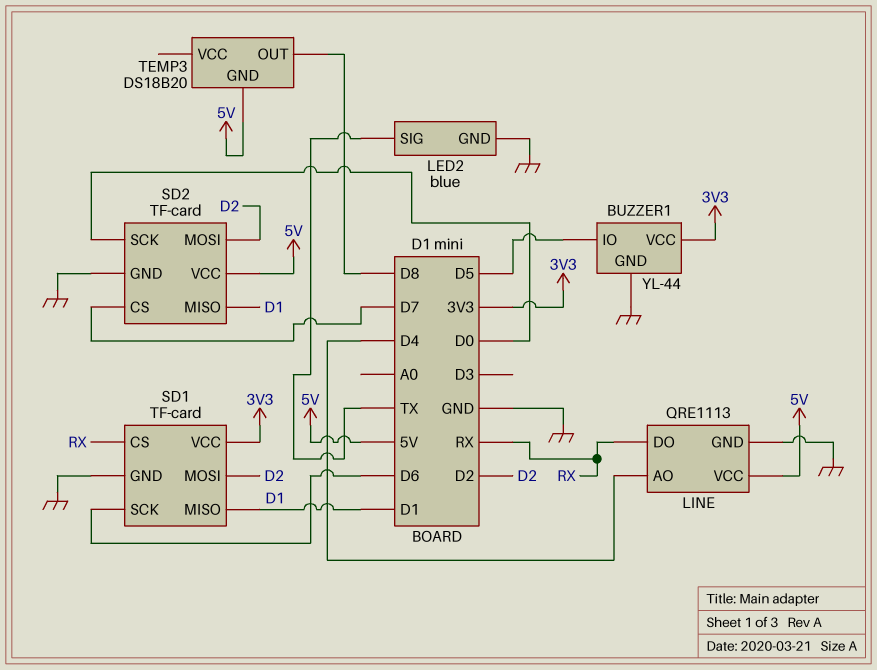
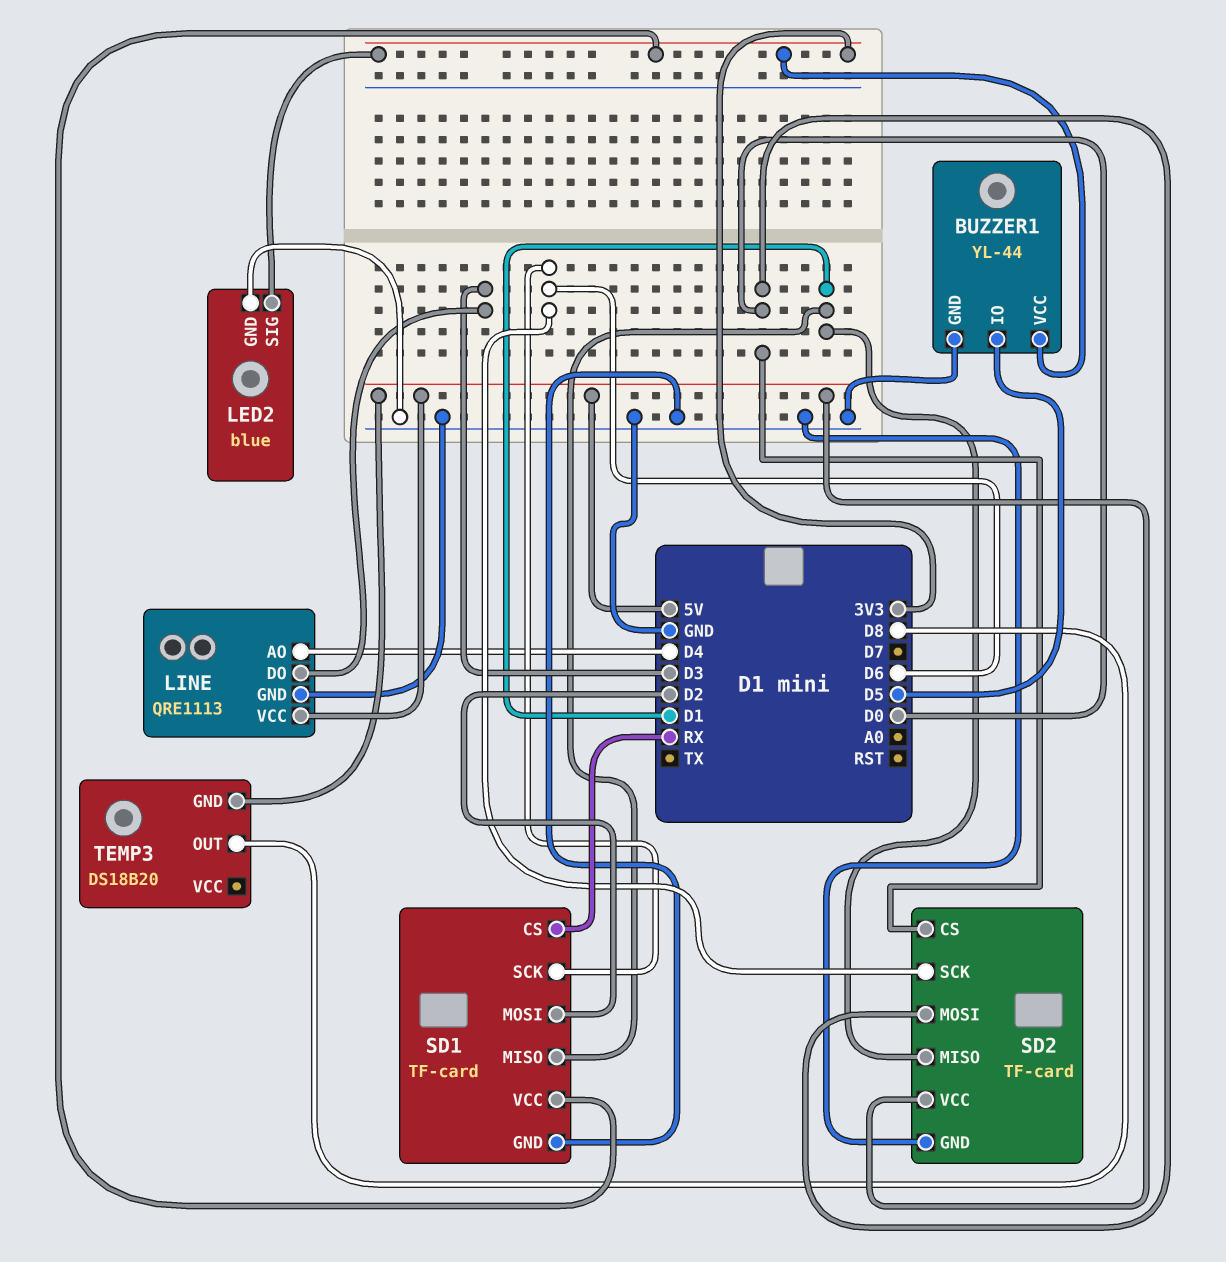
LED2 pin SIG: TX -> 3V3
LINE pin DO: RX -> D3
SD2 pin CS: D7 -> D0
SD2 pin MOSI: D2 -> D0
SD2 pin SCK: D0 -> D6

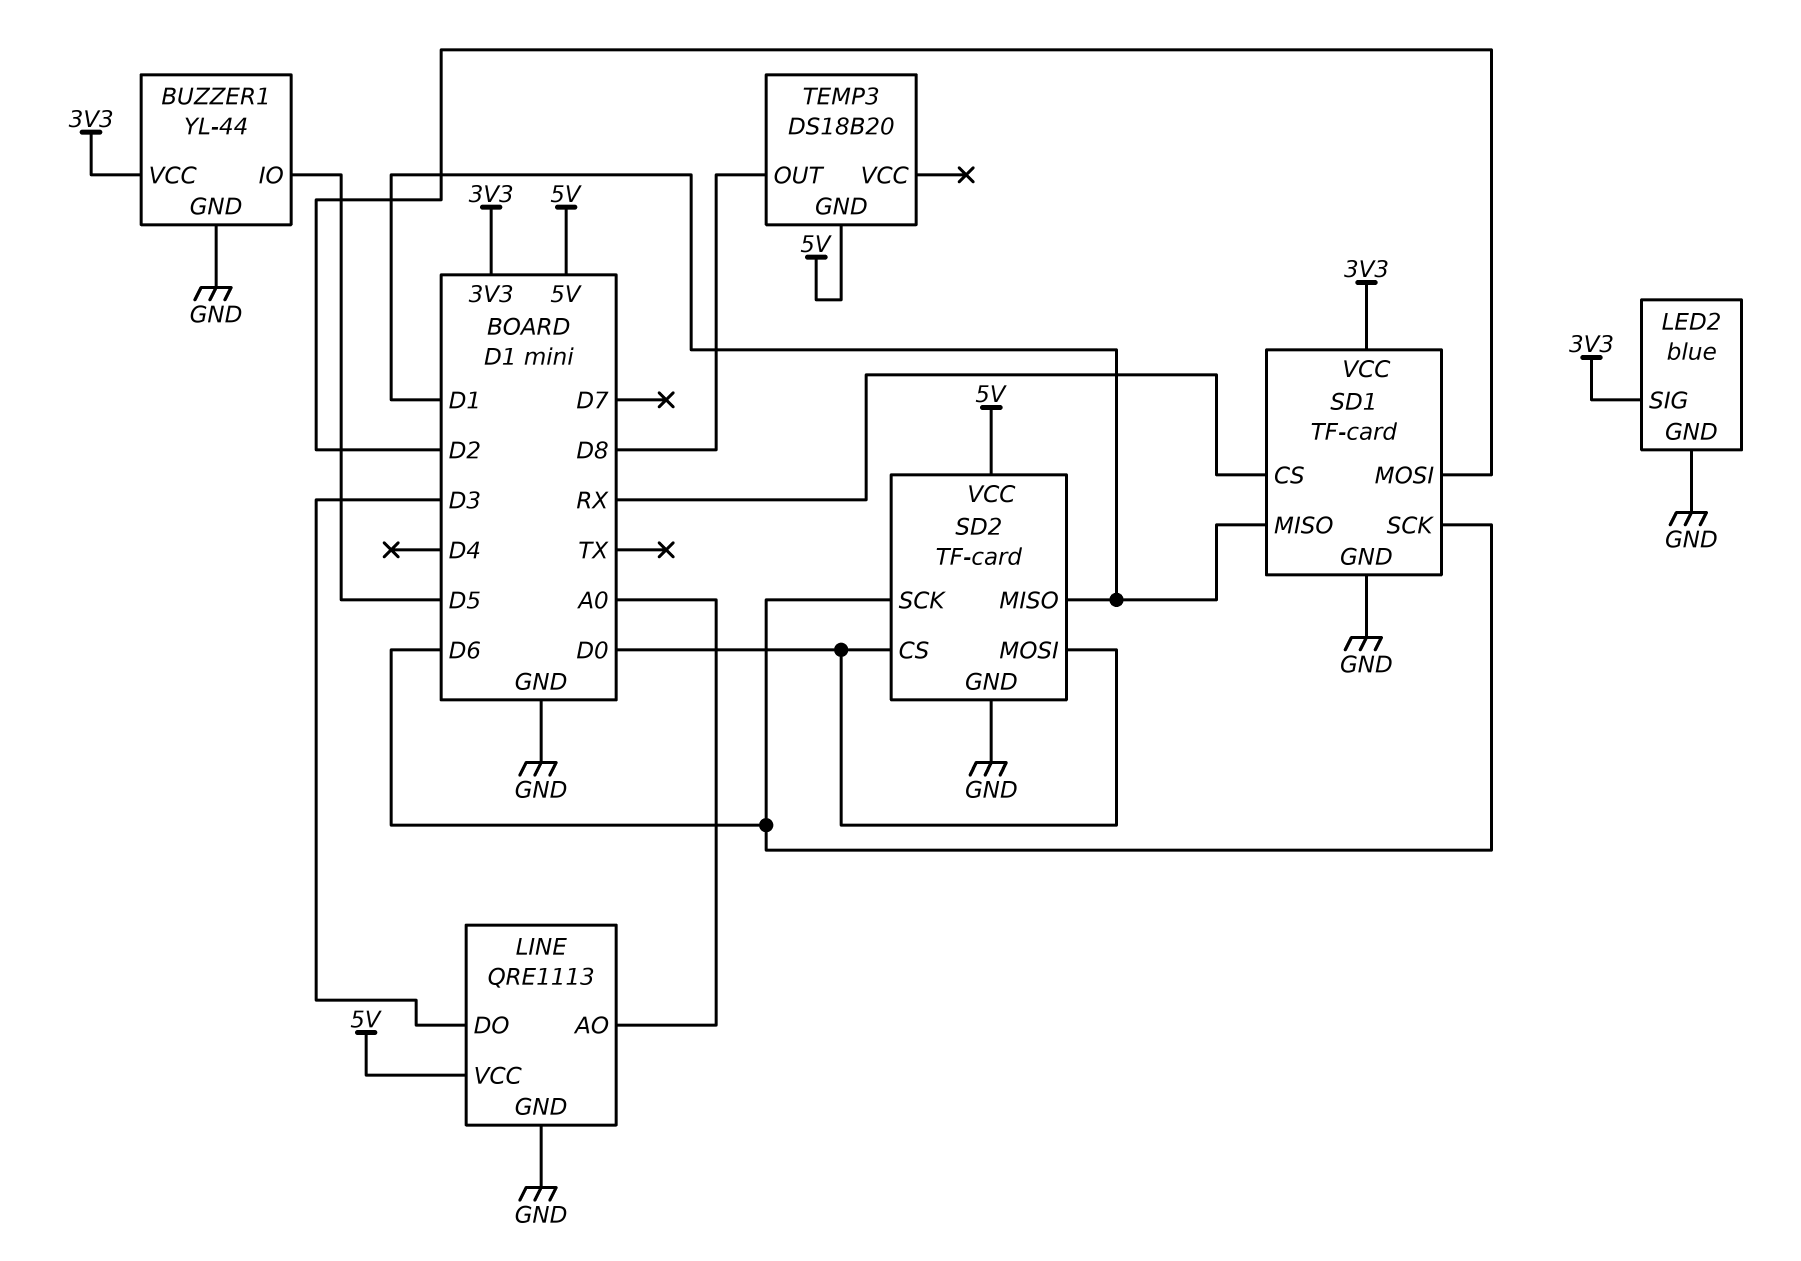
LINE pin AO: D4 -> A0

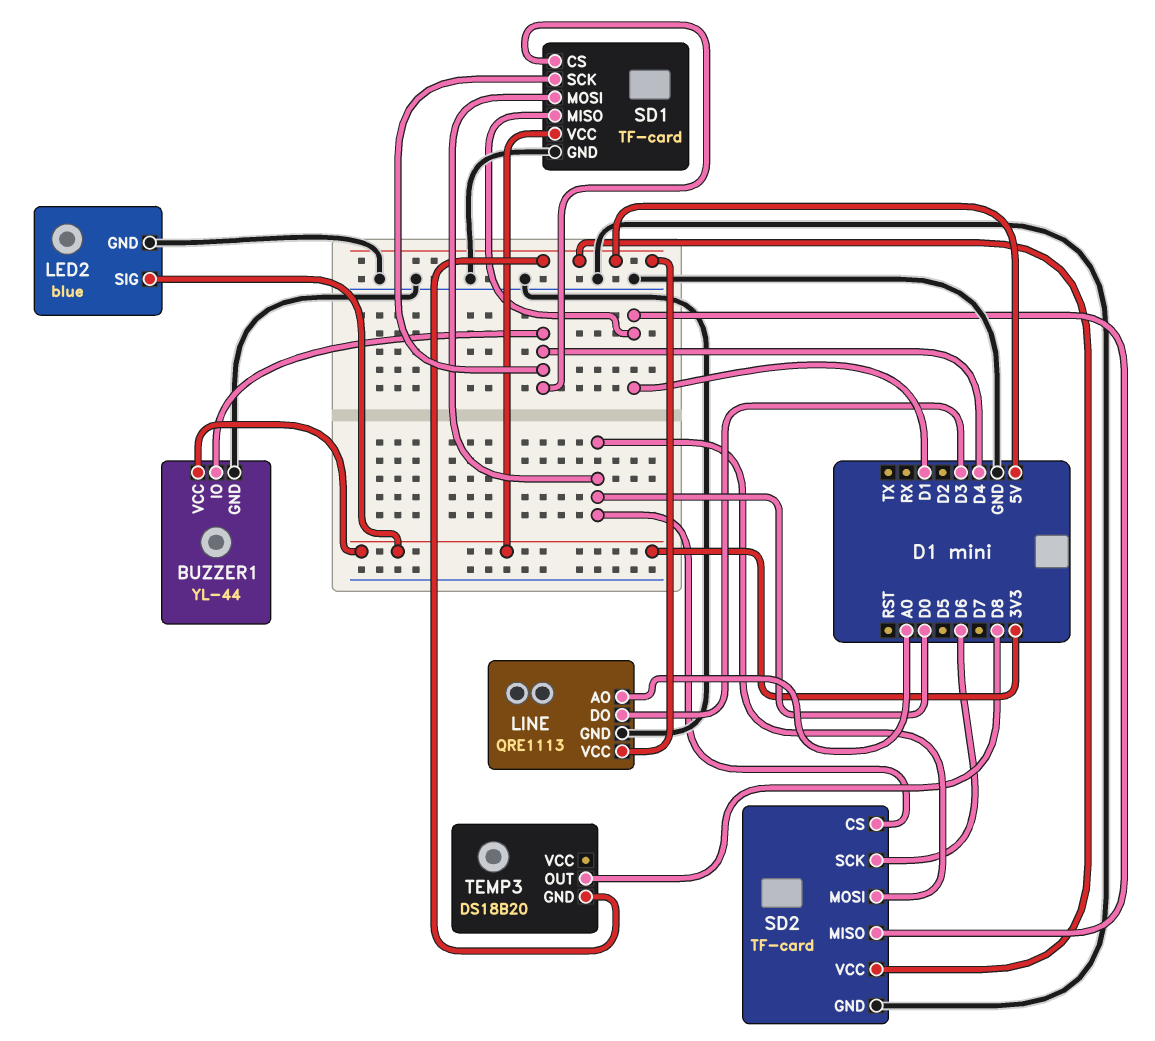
BUZZER1 pin IO: D5 -> D4
SD1 pin CS: RX -> D4
SD1 pin MOSI: D2 -> D0
SD1 pin SCK: D6 -> D4

